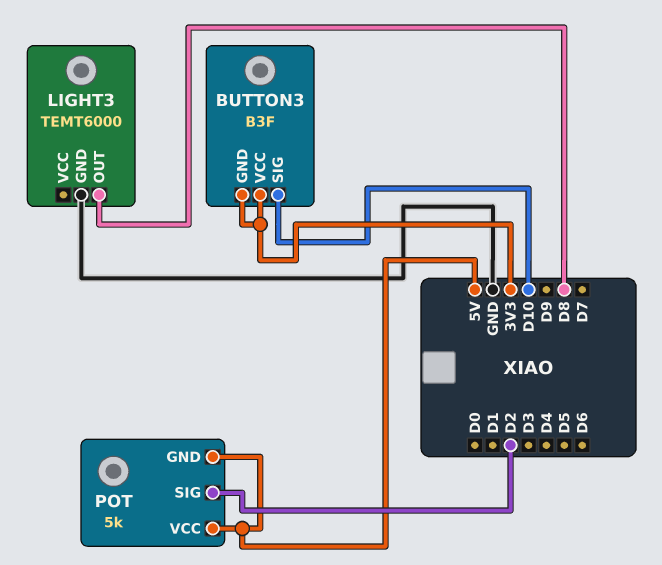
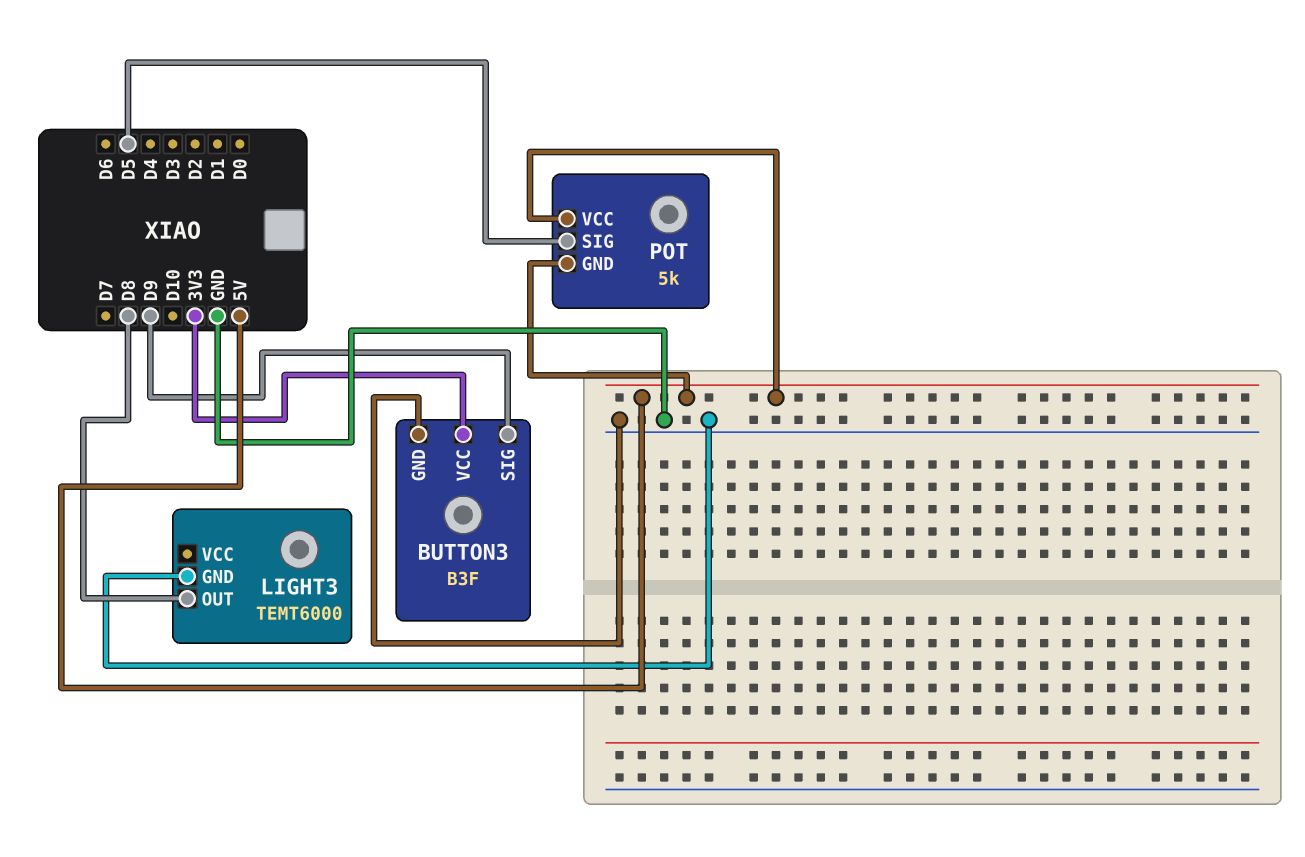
BUTTON3 pin GND: 3V3 -> GND
BUTTON3 pin SIG: D10 -> D9
POT pin SIG: D2 -> D5

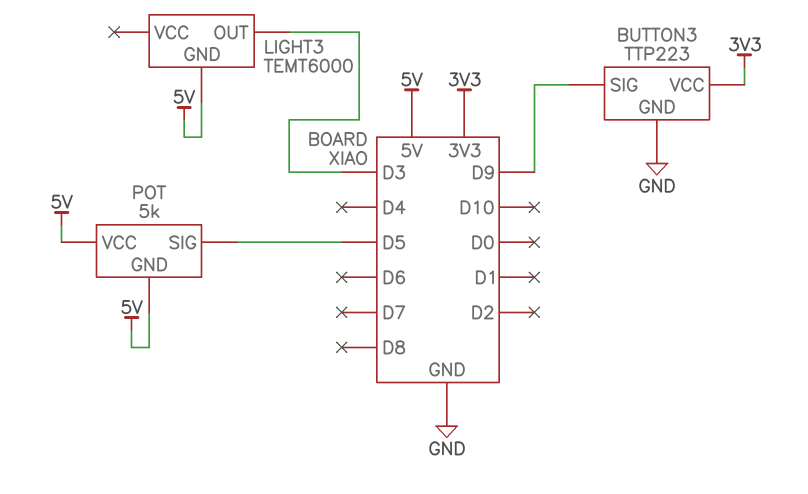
BUTTON3: B3F -> TTP223
LIGHT3 pin GND: GND -> 5V
LIGHT3 pin OUT: D8 -> D3

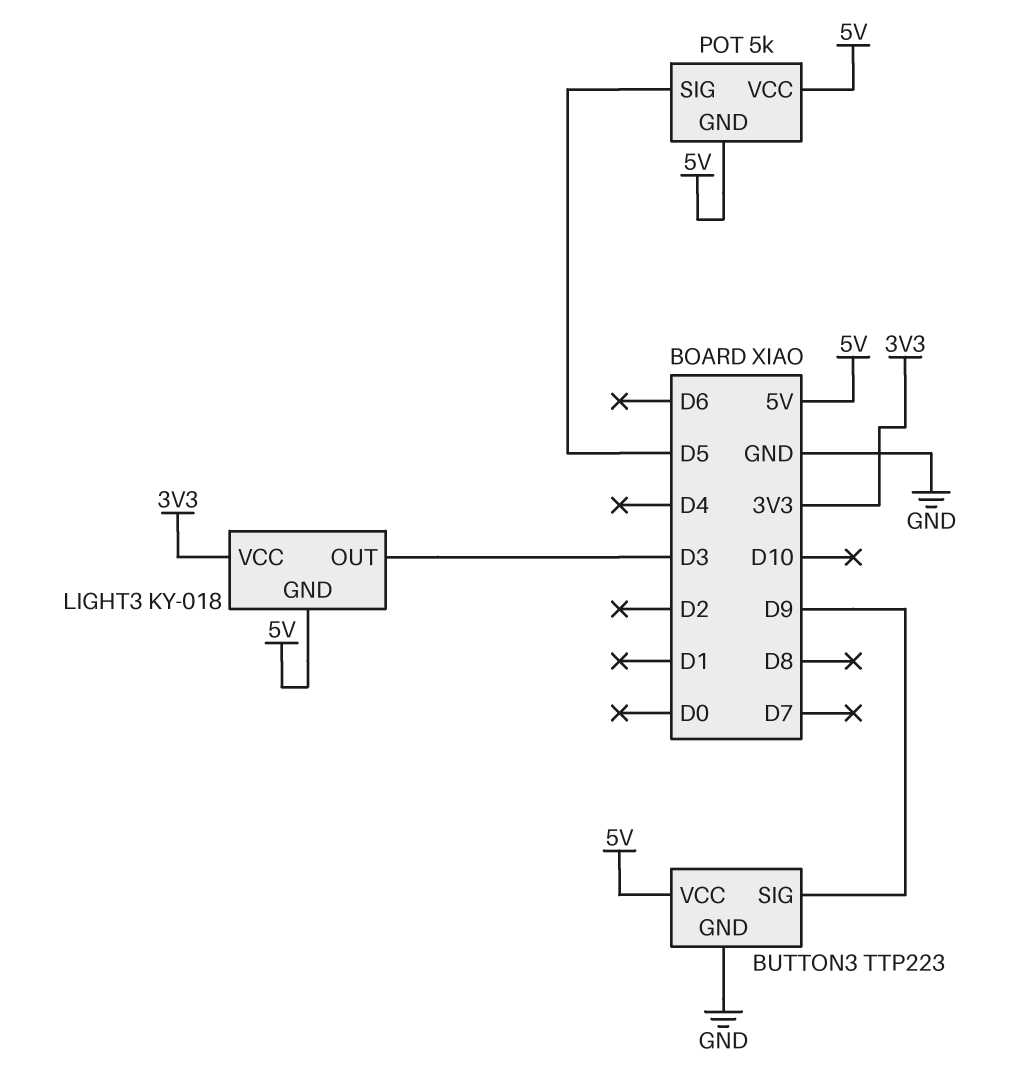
BUTTON3 pin VCC: 3V3 -> 5V
LIGHT3: TEMT6000 -> KY-018
LIGHT3 pin VCC: none -> 3V3

